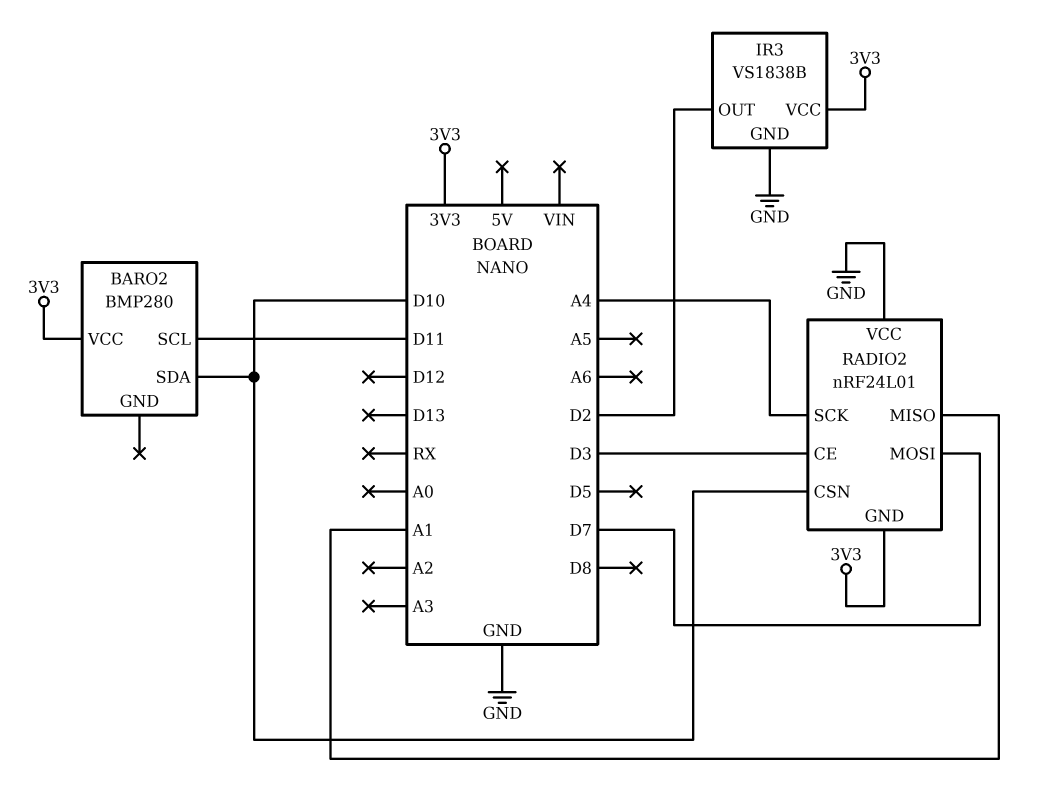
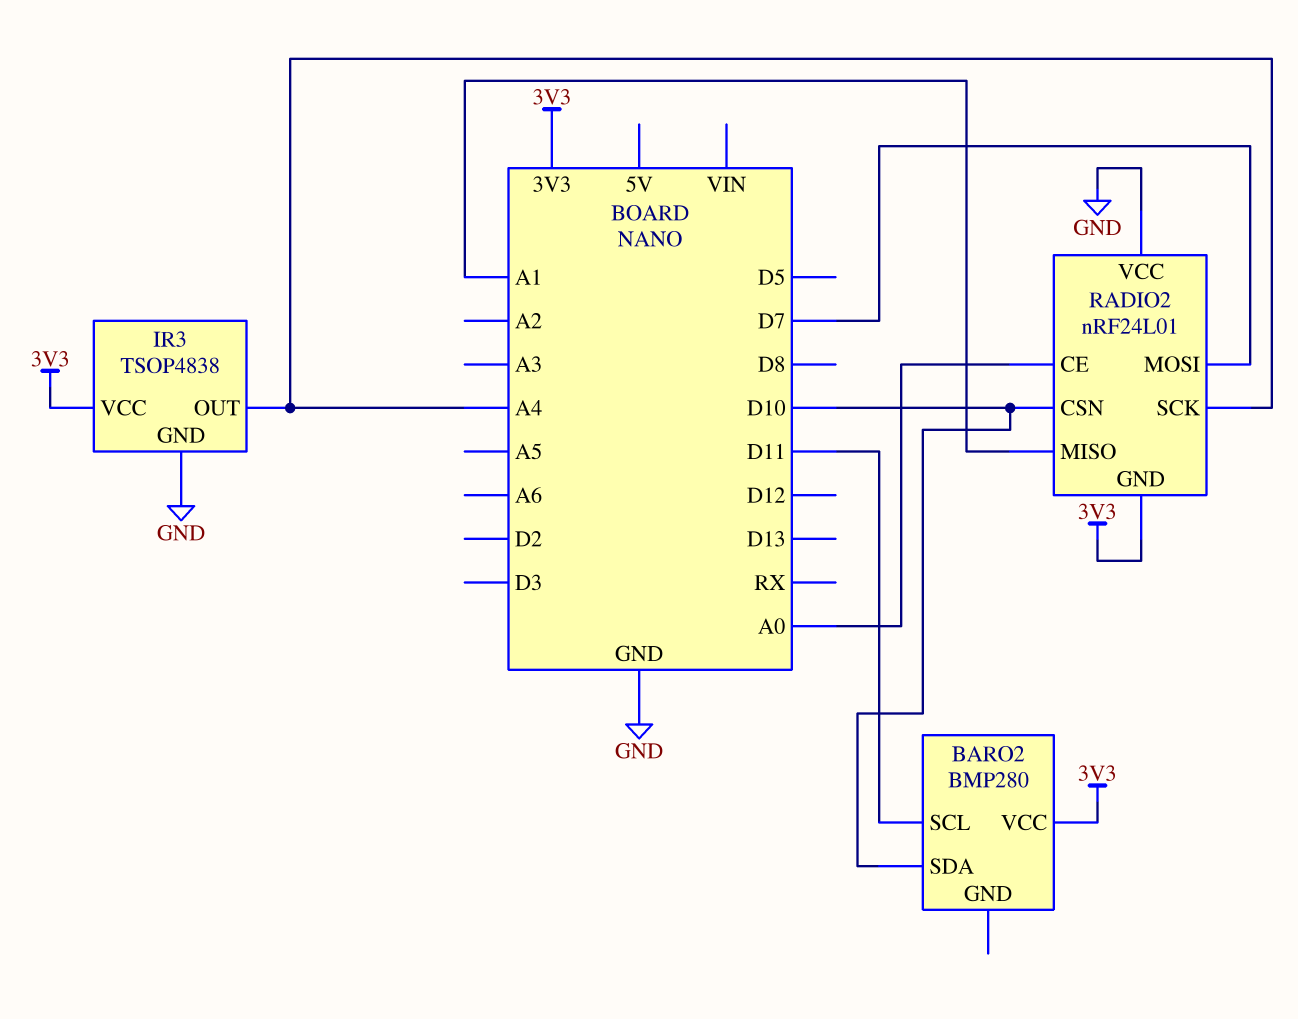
IR3: VS1838B -> TSOP4838
IR3 pin OUT: D2 -> A4
RADIO2 pin CE: D3 -> A0

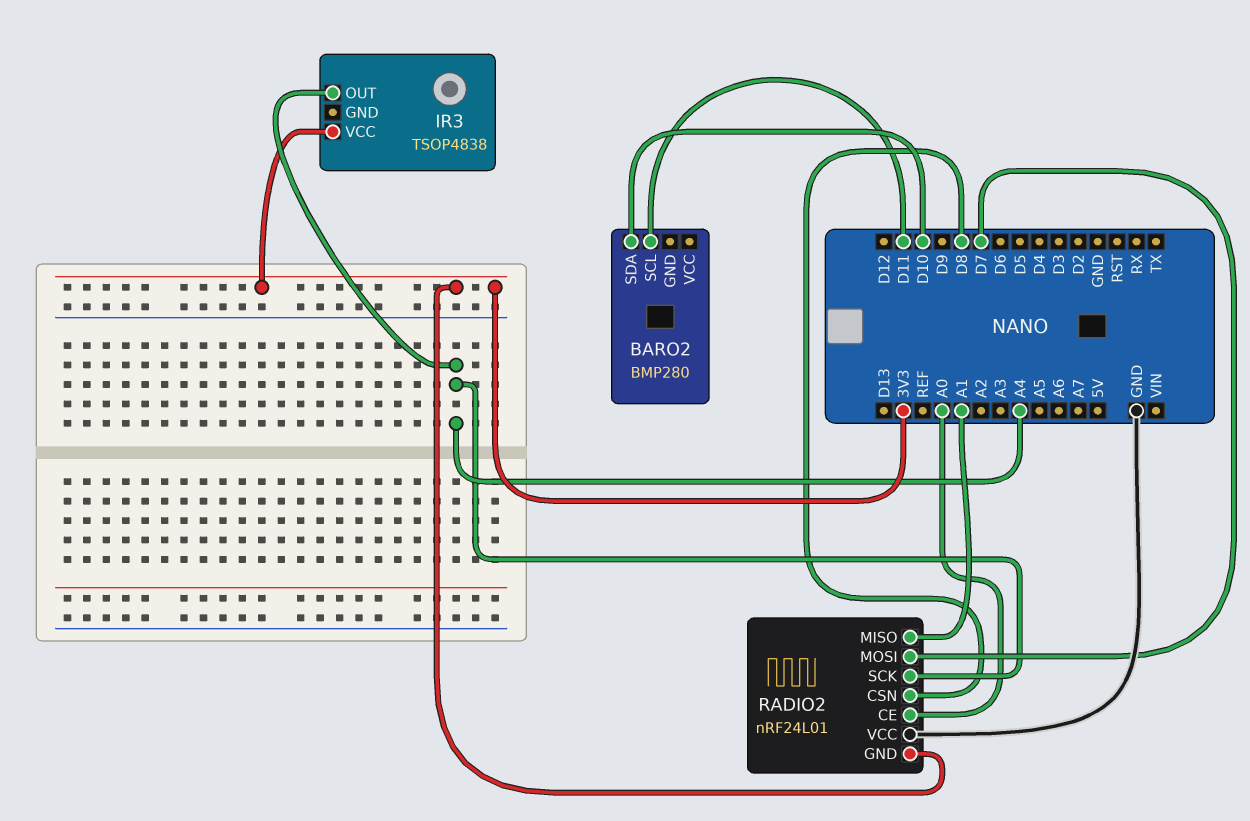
BARO2 pin VCC: 3V3 -> none
IR3 pin GND: GND -> none
RADIO2 pin CSN: D10 -> D8

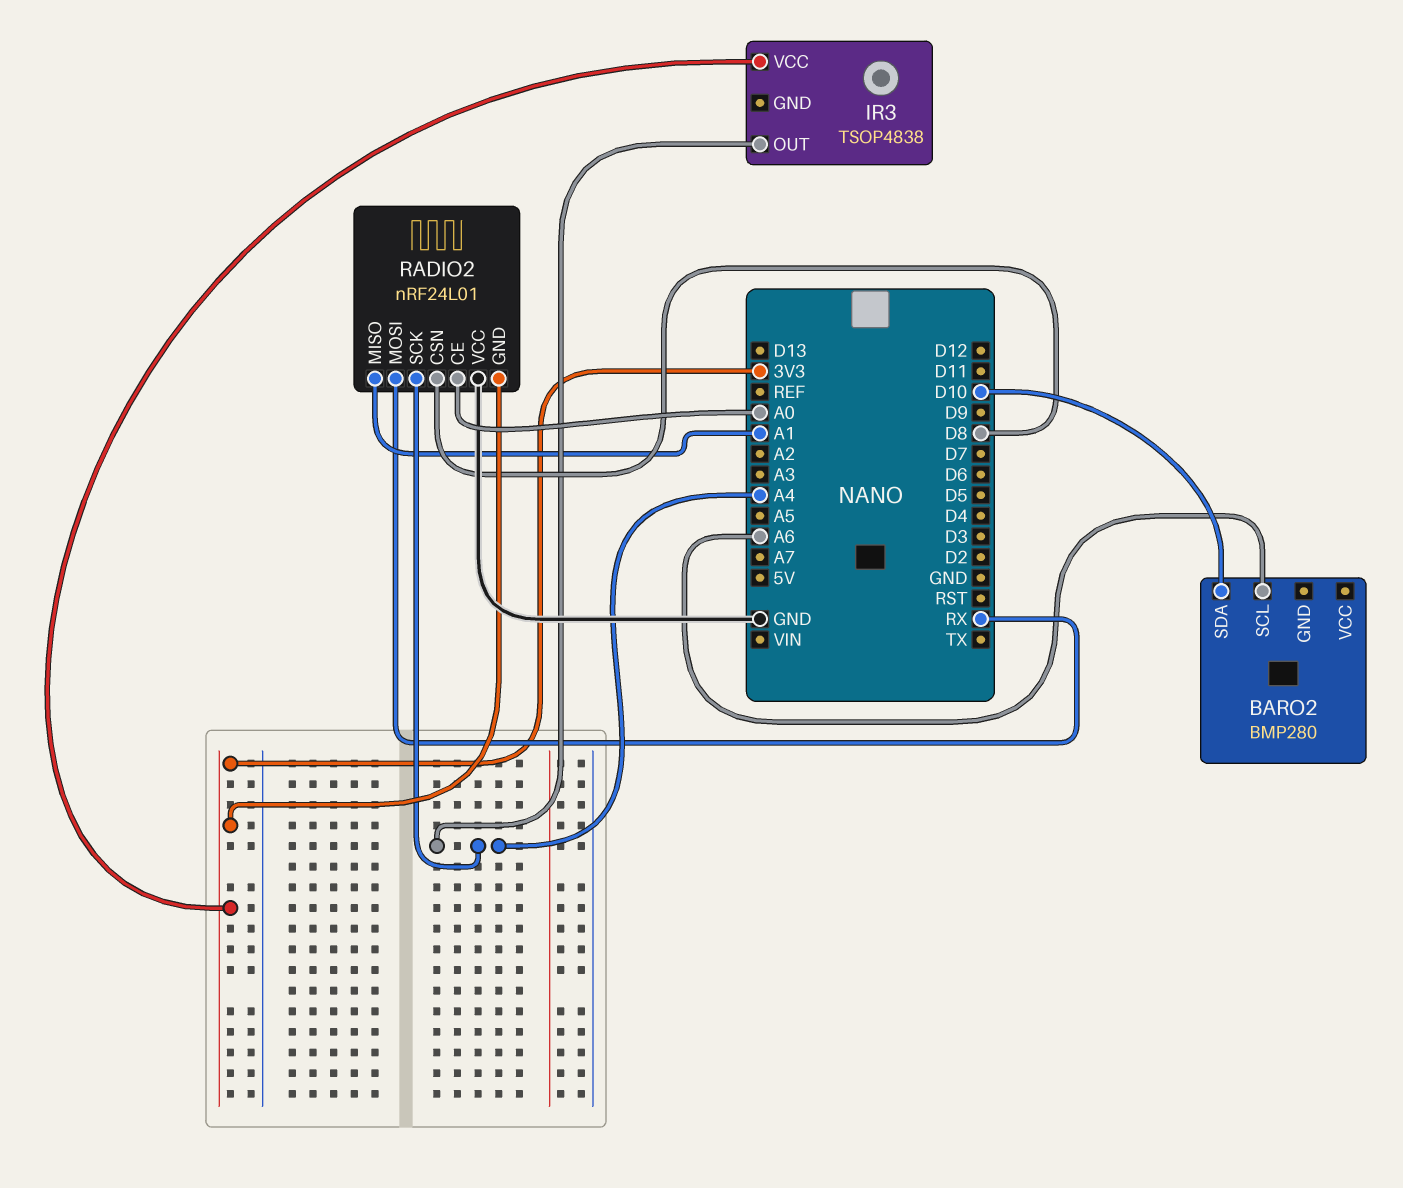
BARO2 pin SCL: D11 -> A6
RADIO2 pin MOSI: D7 -> RX

